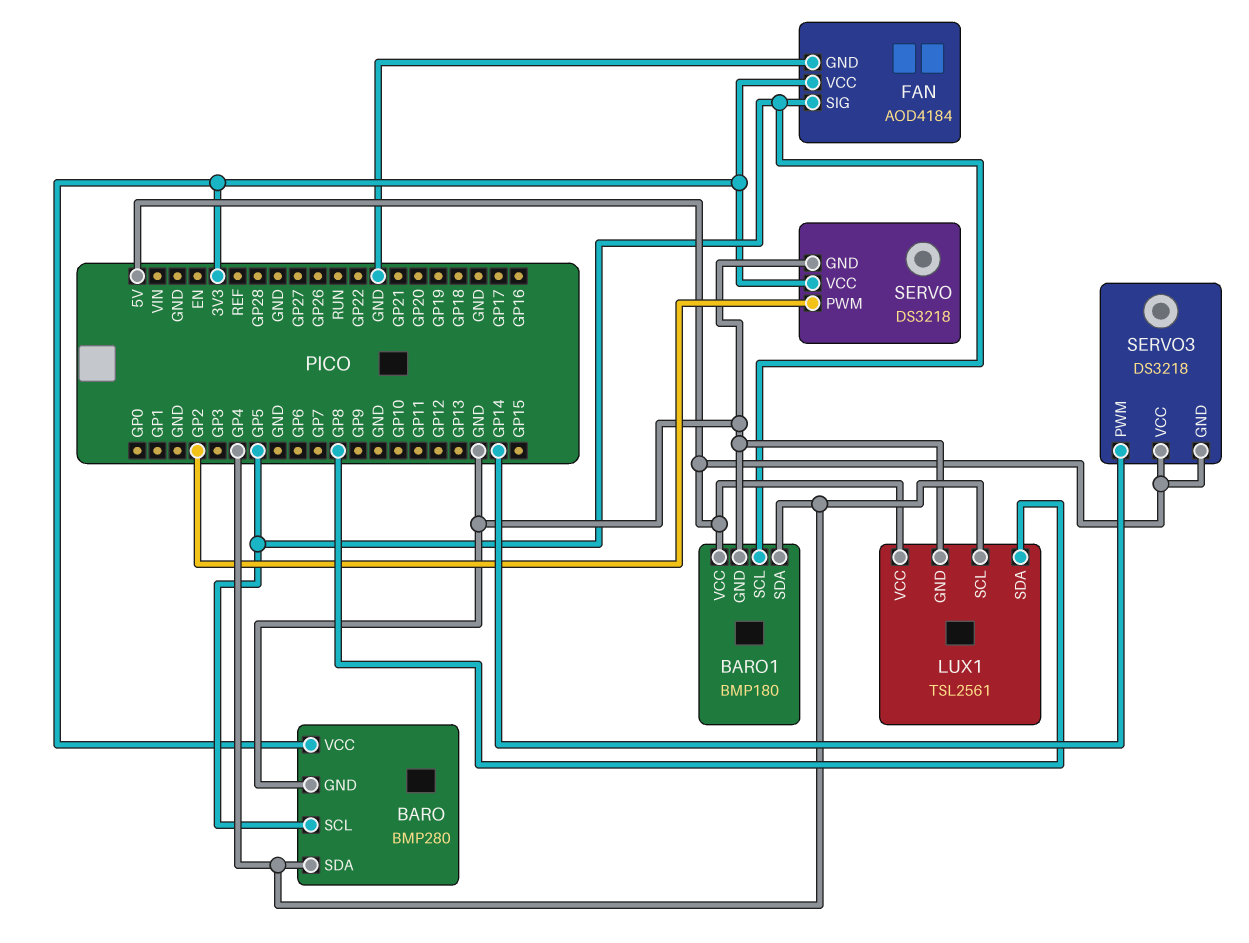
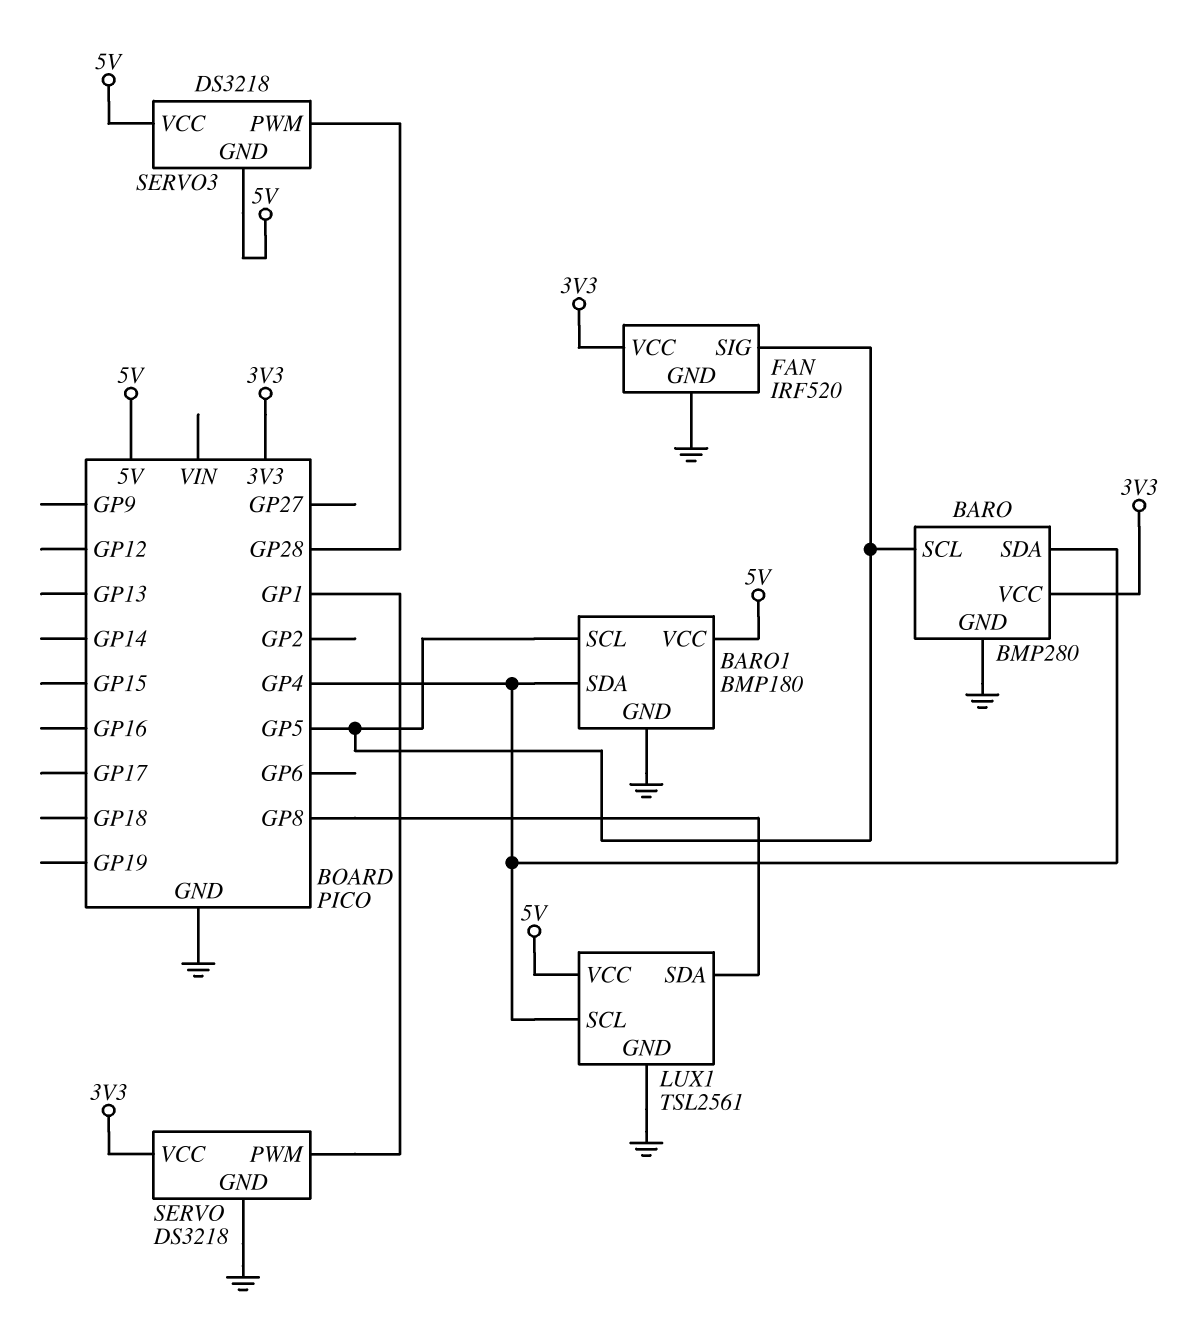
FAN: AOD4184 -> IRF520
SERVO pin PWM: GP2 -> GP1
SERVO3 pin PWM: GP14 -> GP28

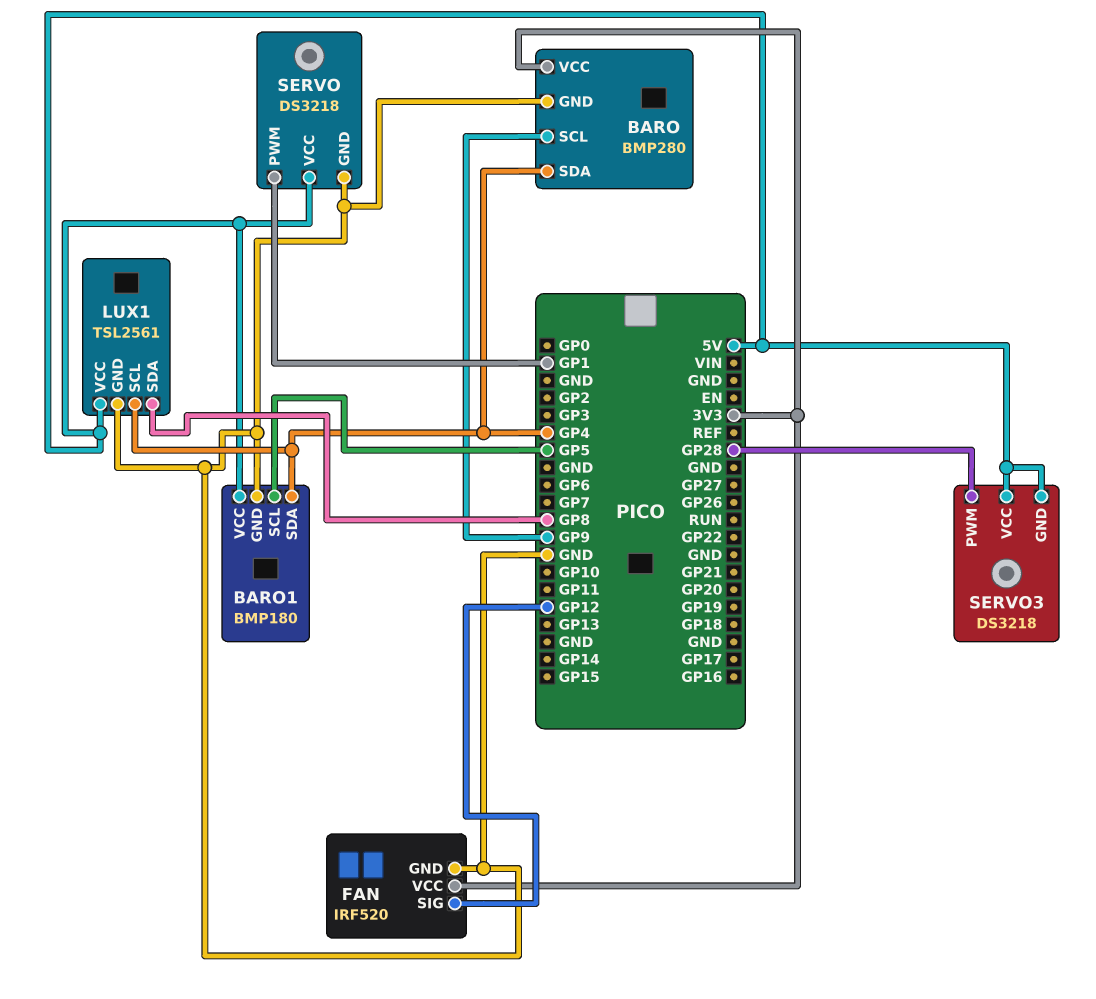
BARO pin SCL: GP5 -> GP9
FAN pin SIG: GP5 -> GP12
SERVO pin VCC: 3V3 -> 5V

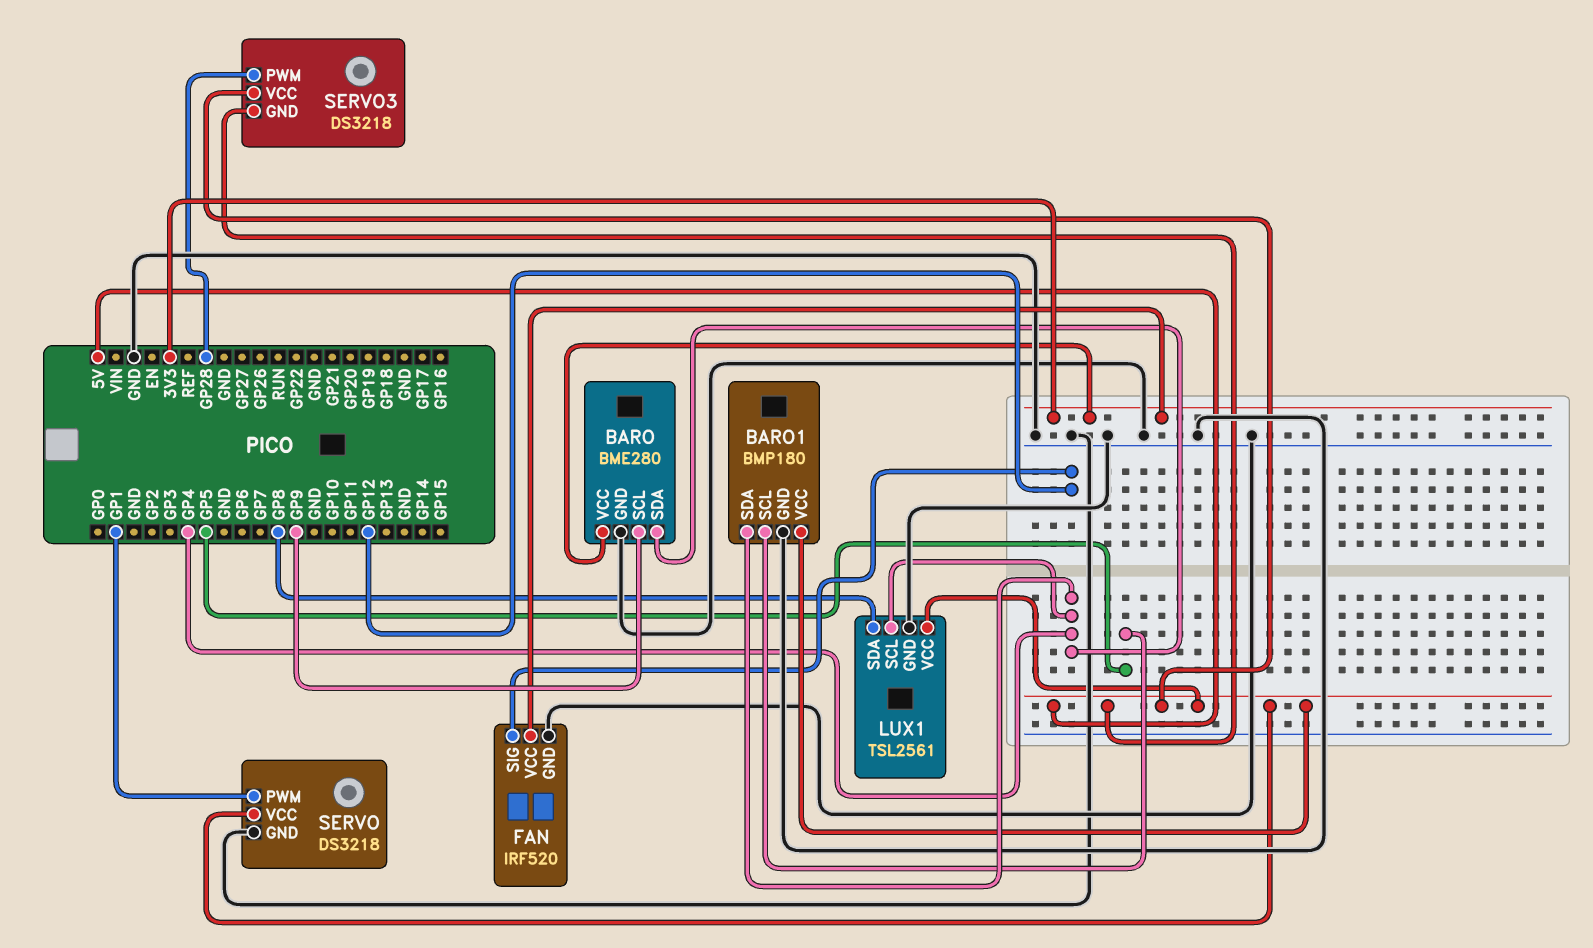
BARO: BMP280 -> BME280

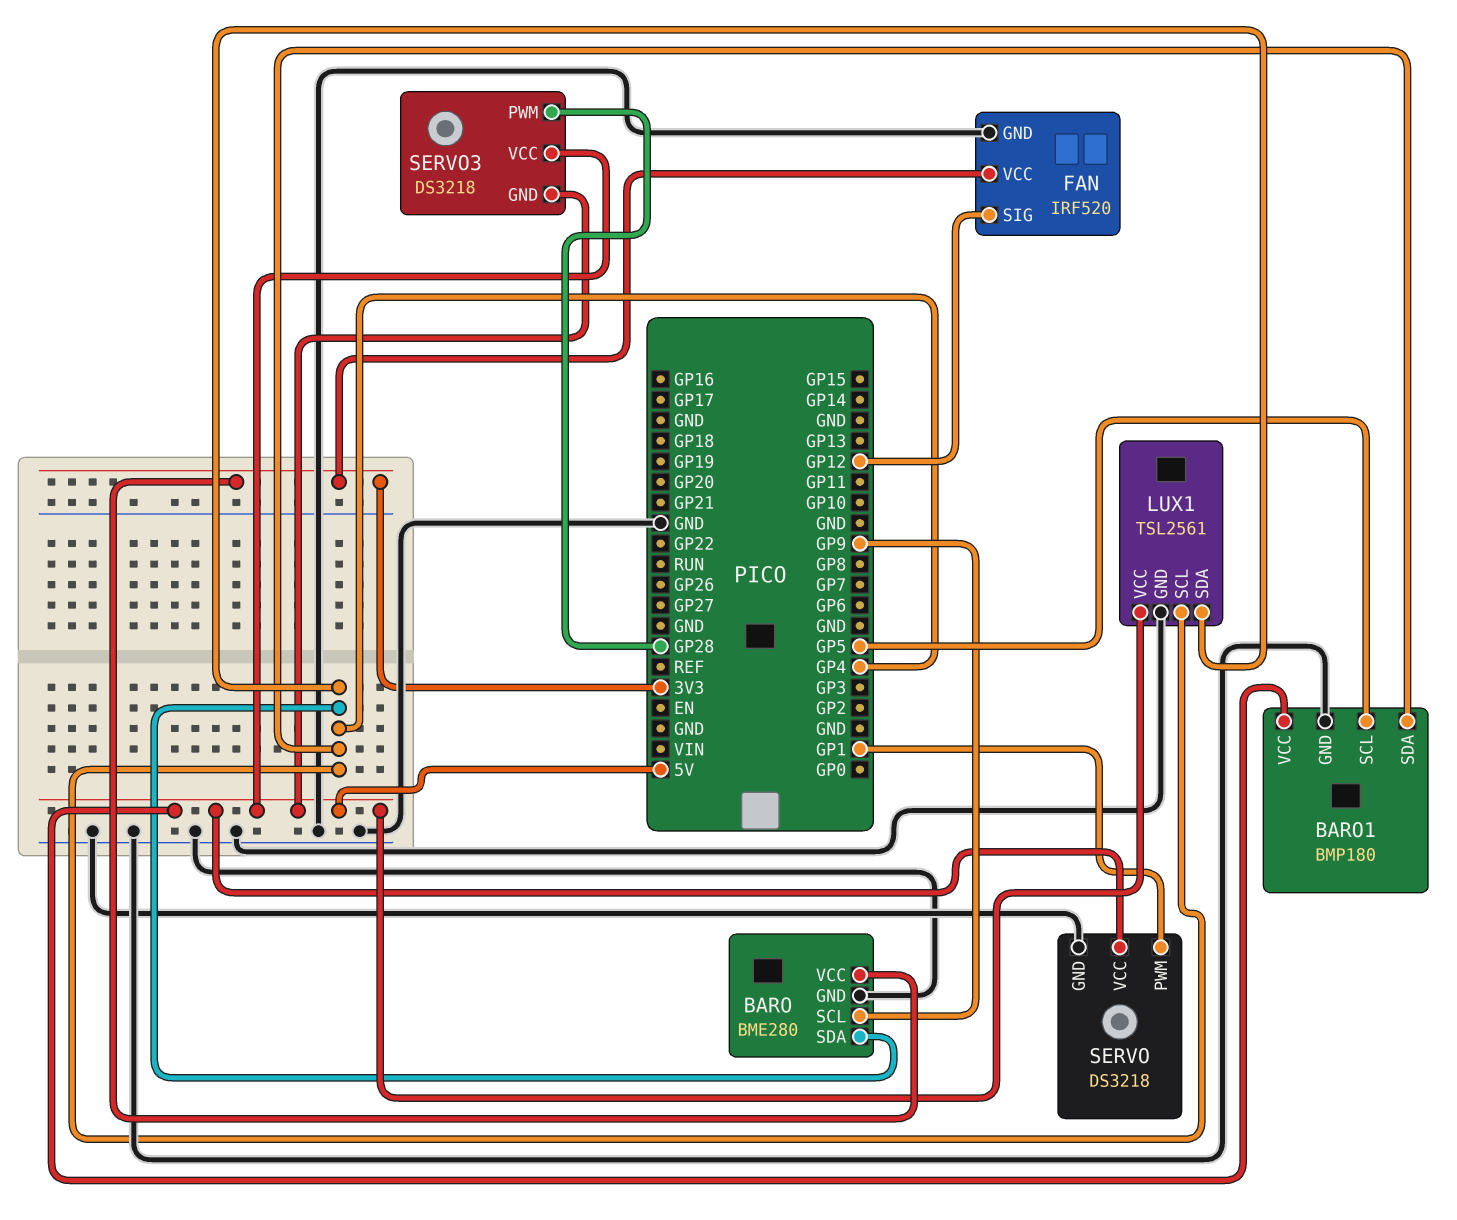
LUX1 pin SDA: GP8 -> GP4

